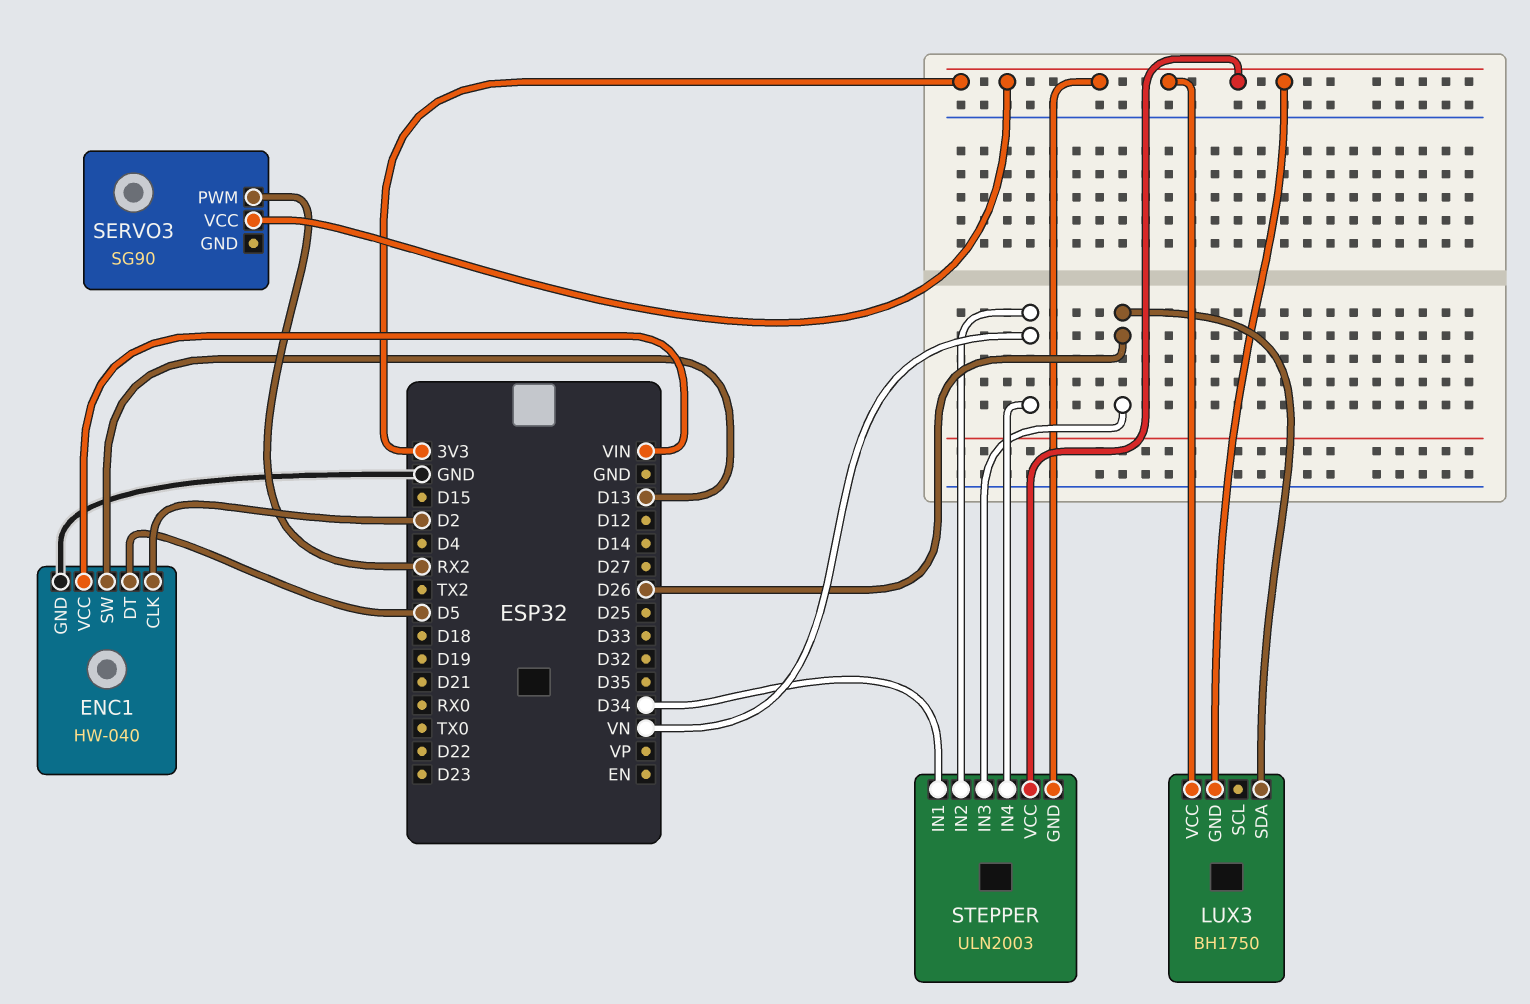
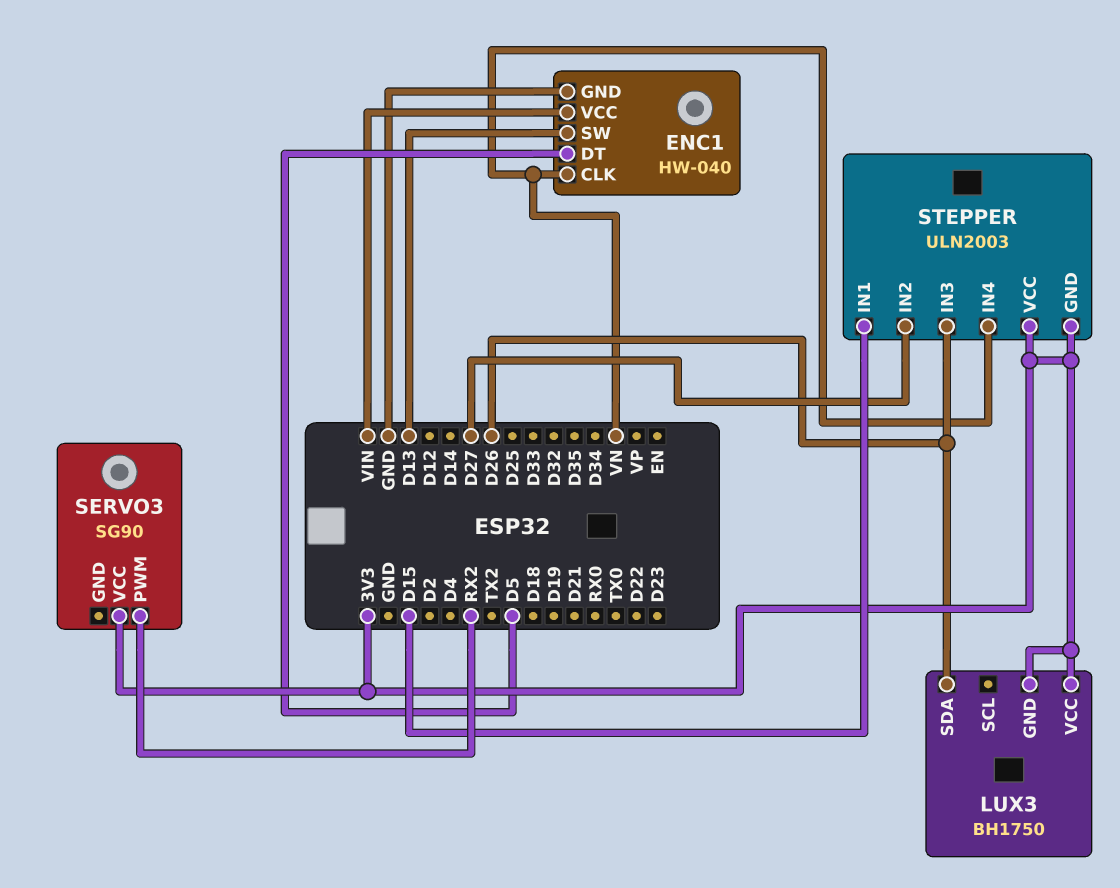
ENC1 pin CLK: D2 -> VN
STEPPER pin IN1: D34 -> D15
STEPPER pin IN2: VN -> D27

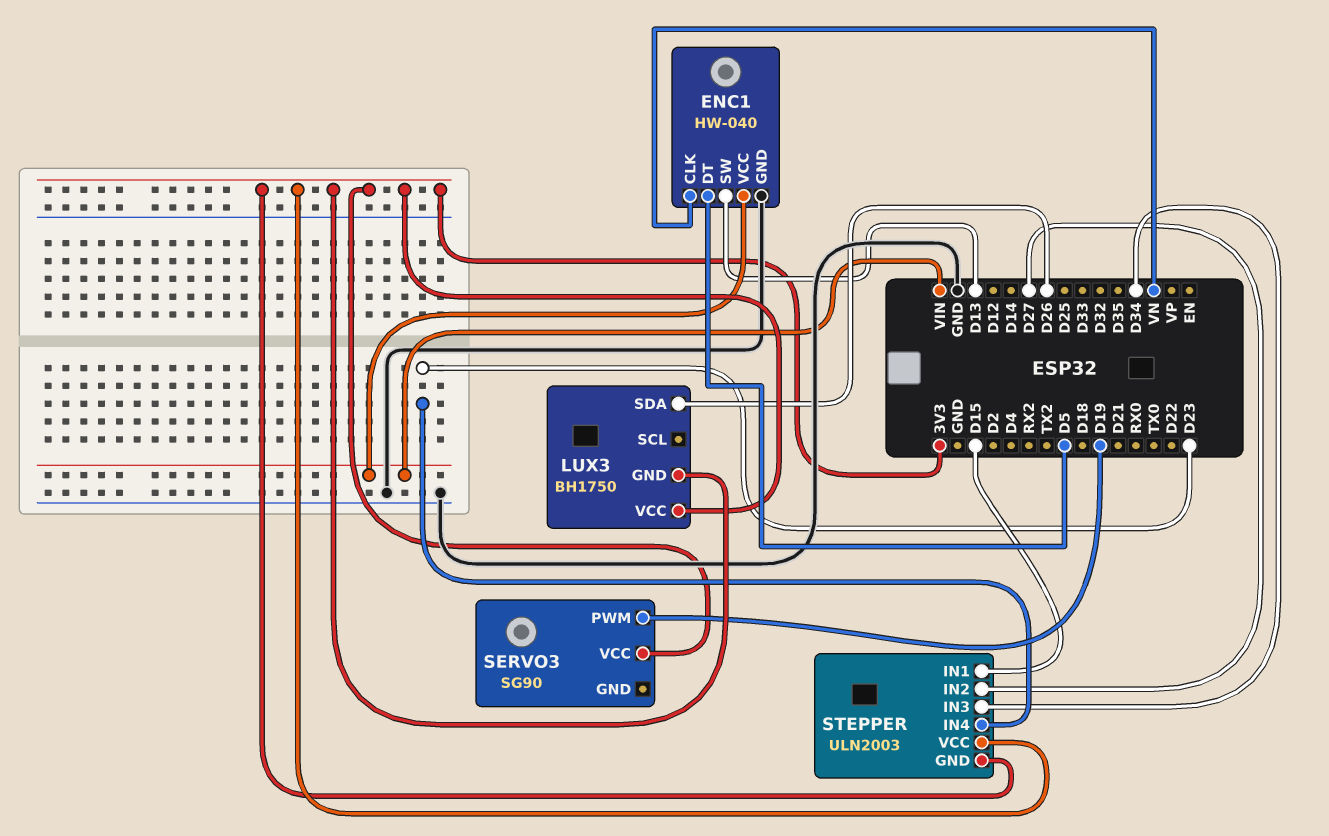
SERVO3 pin PWM: RX2 -> D19
STEPPER pin IN3: D26 -> D34
STEPPER pin IN4: VN -> D23

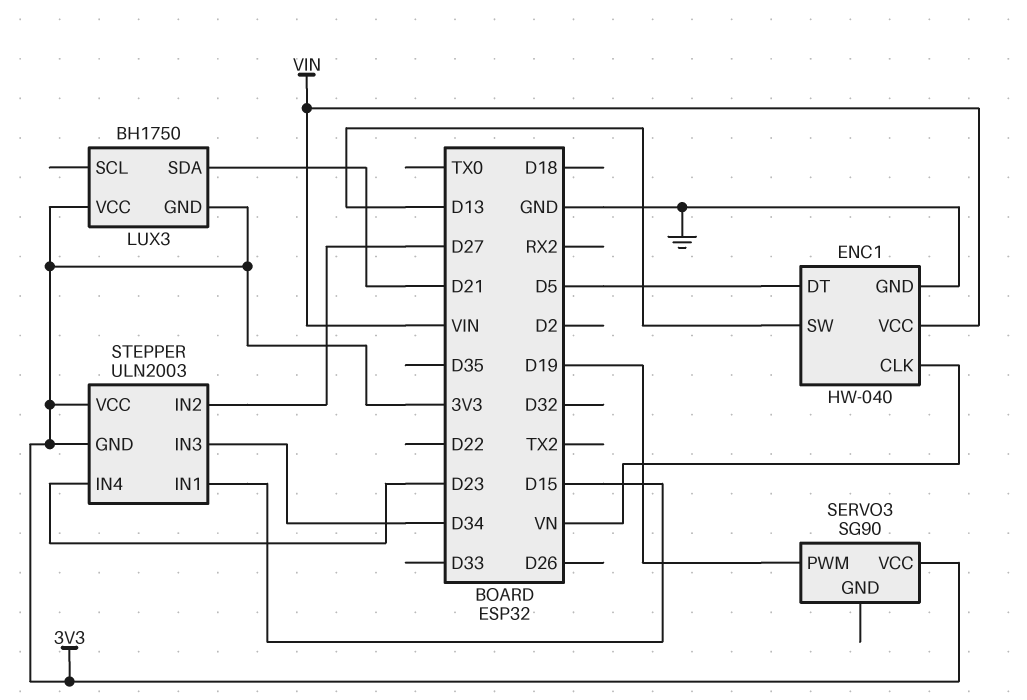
LUX3 pin SDA: D26 -> D21

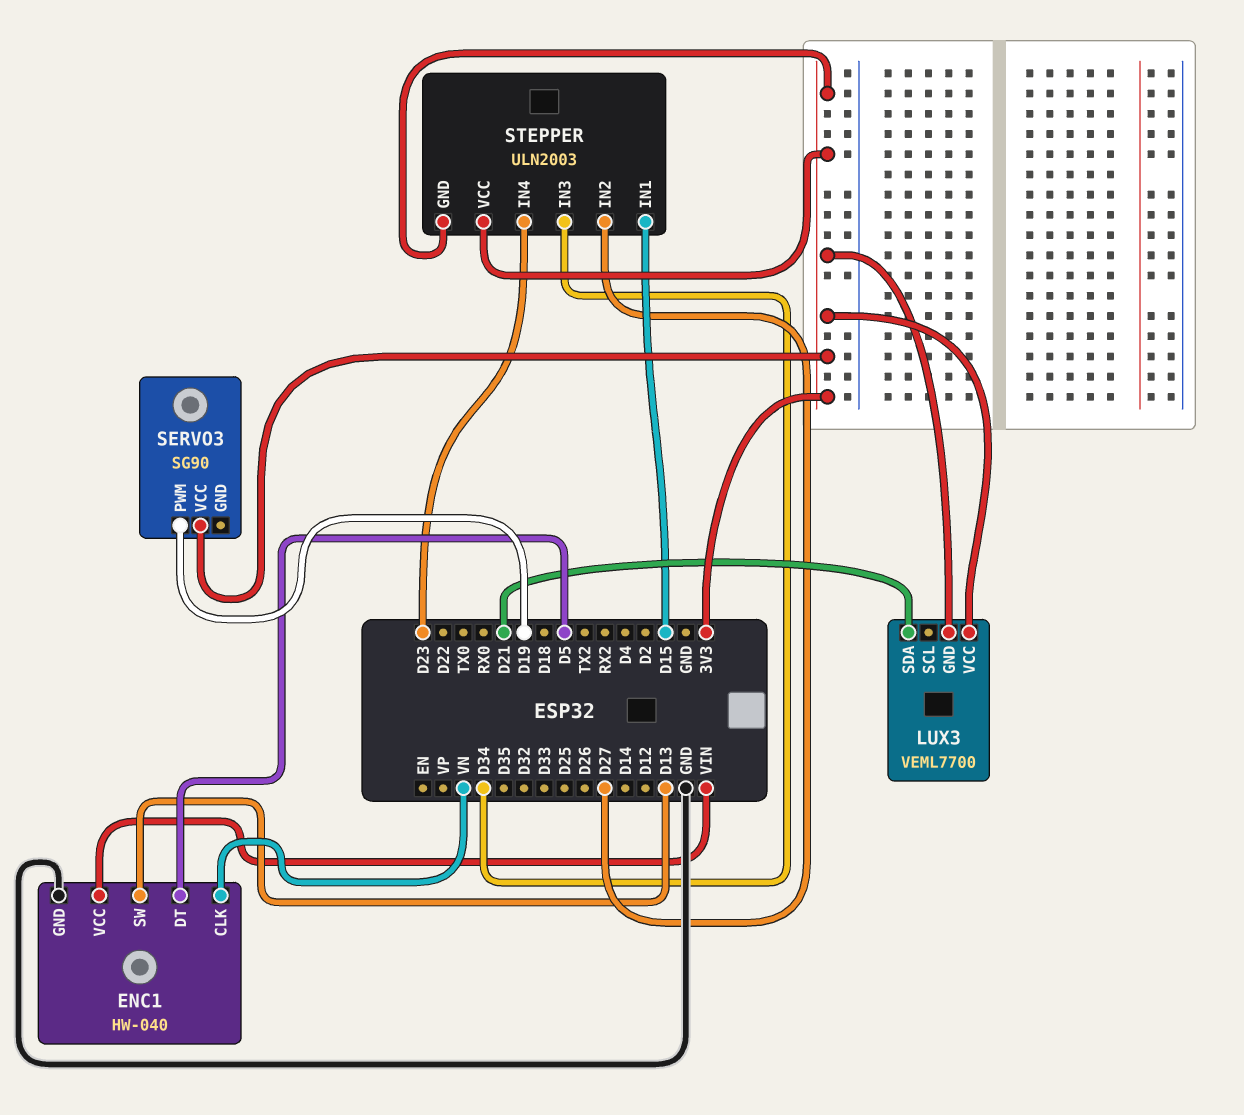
LUX3: BH1750 -> VEML7700

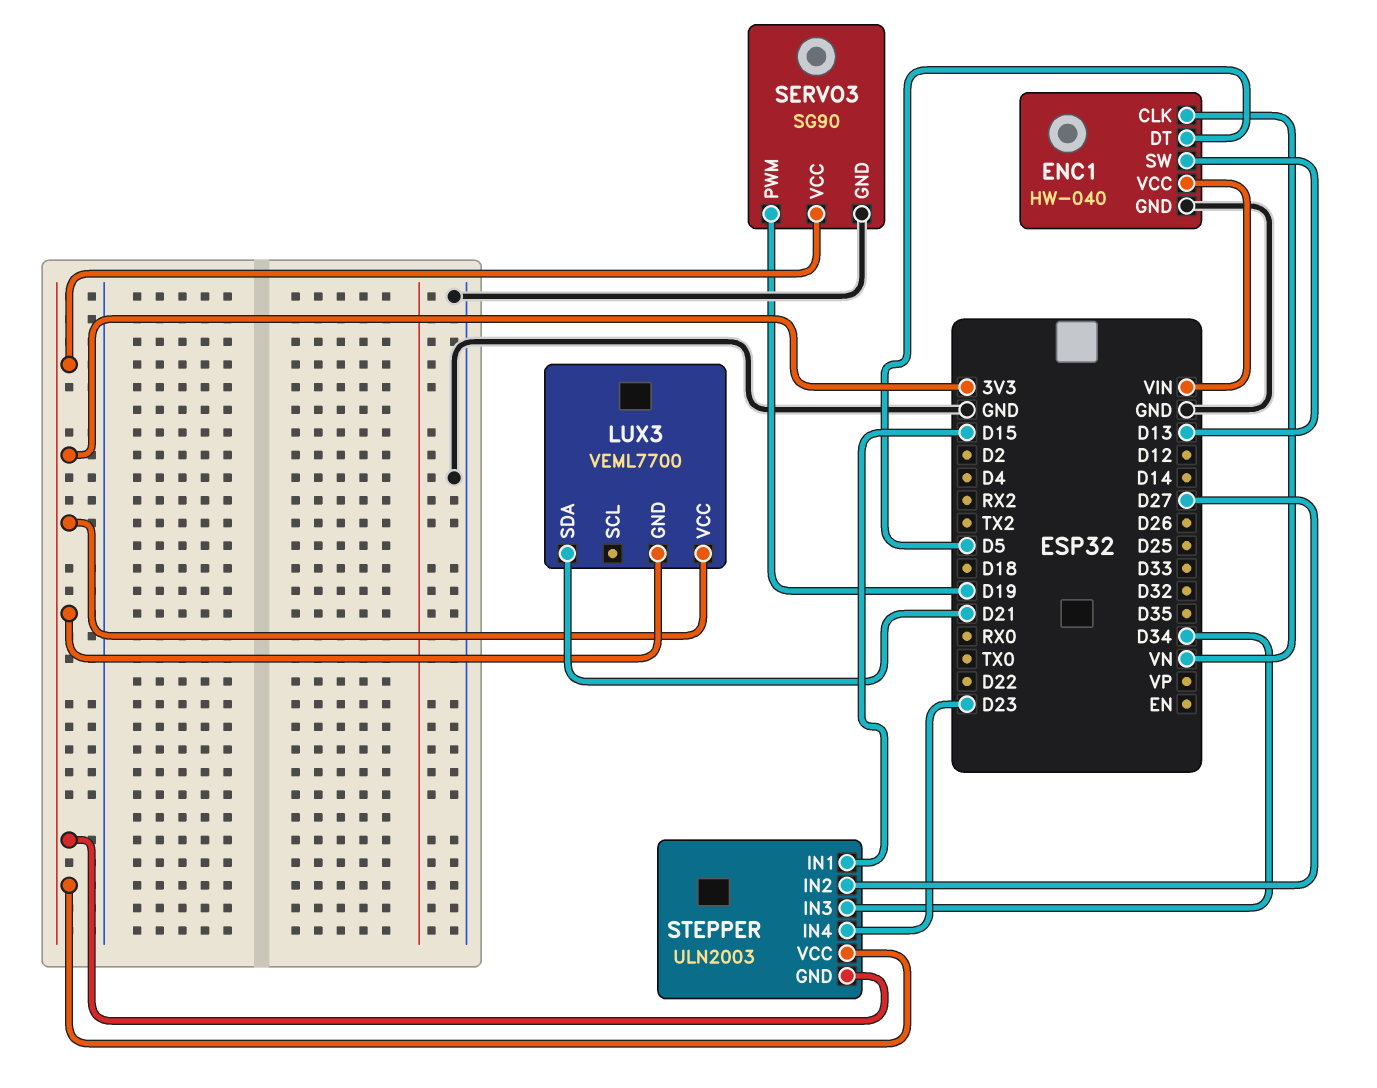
SERVO3 pin GND: none -> GND

